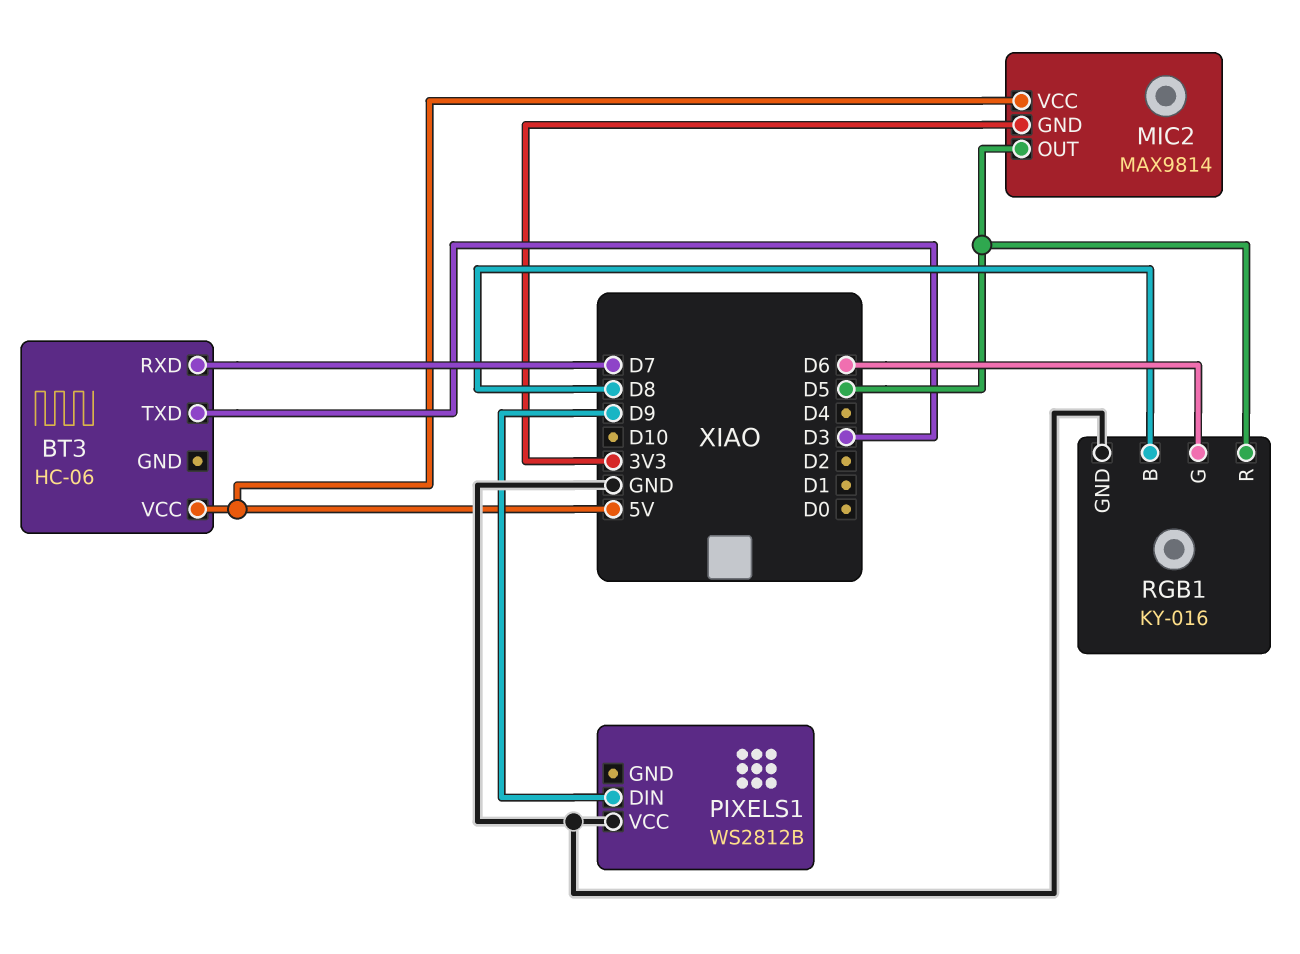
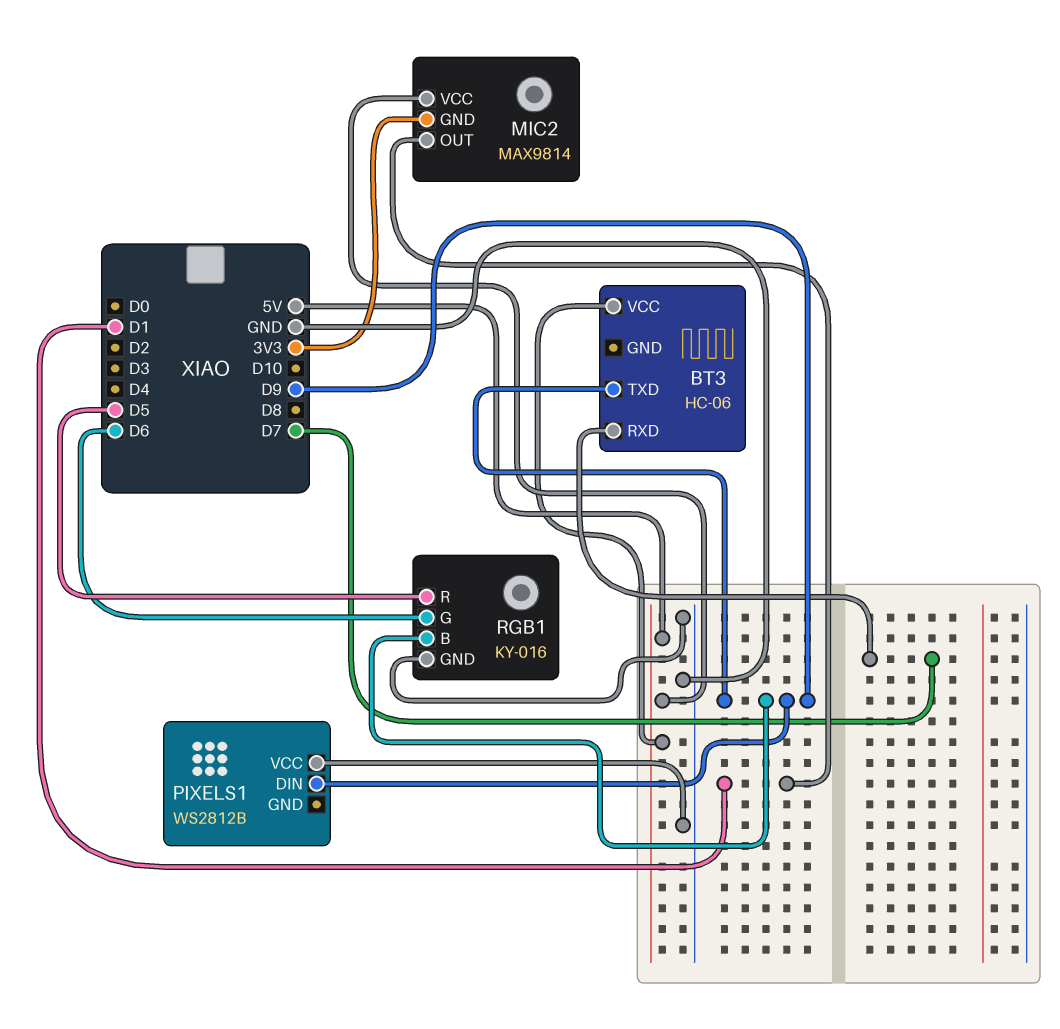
BT3 pin TXD: D3 -> D9
MIC2 pin OUT: D5 -> D1
RGB1 pin B: D8 -> D9

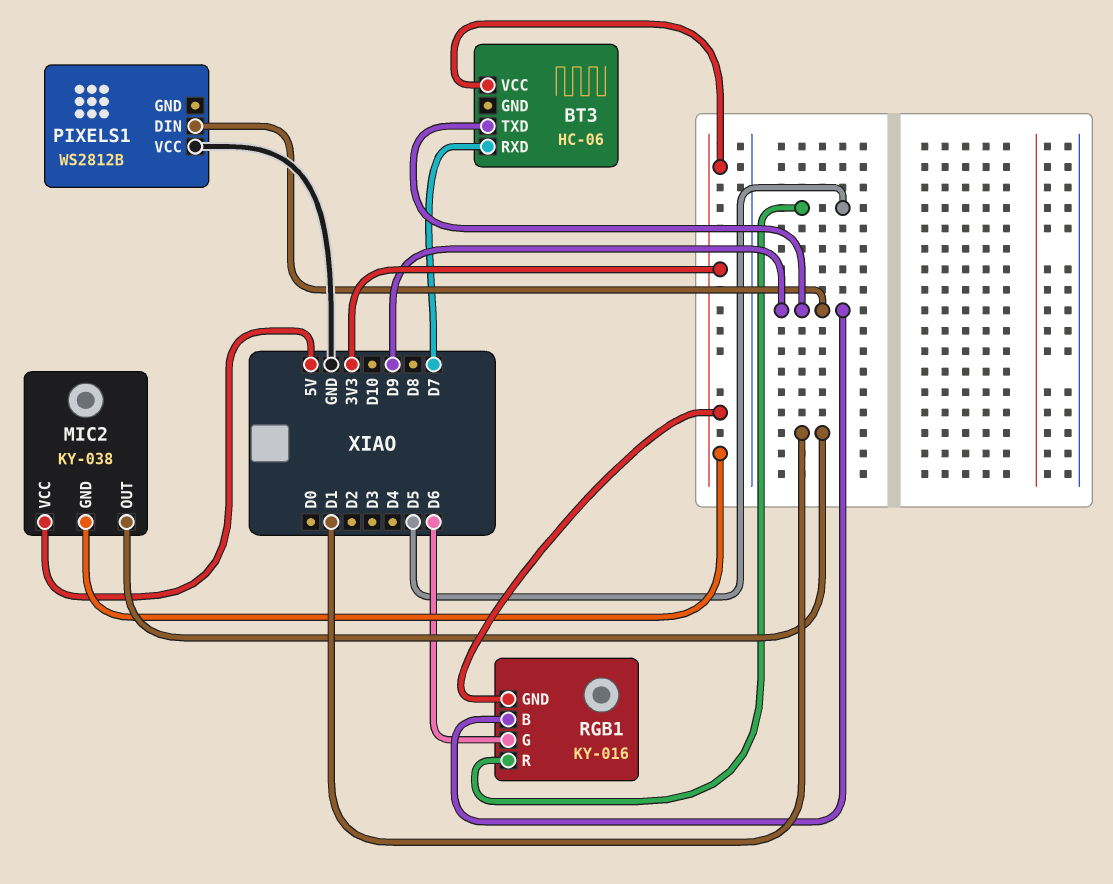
BT3 pin VCC: 5V -> 3V3
MIC2: MAX9814 -> KY-038
RGB1 pin GND: GND -> 3V3

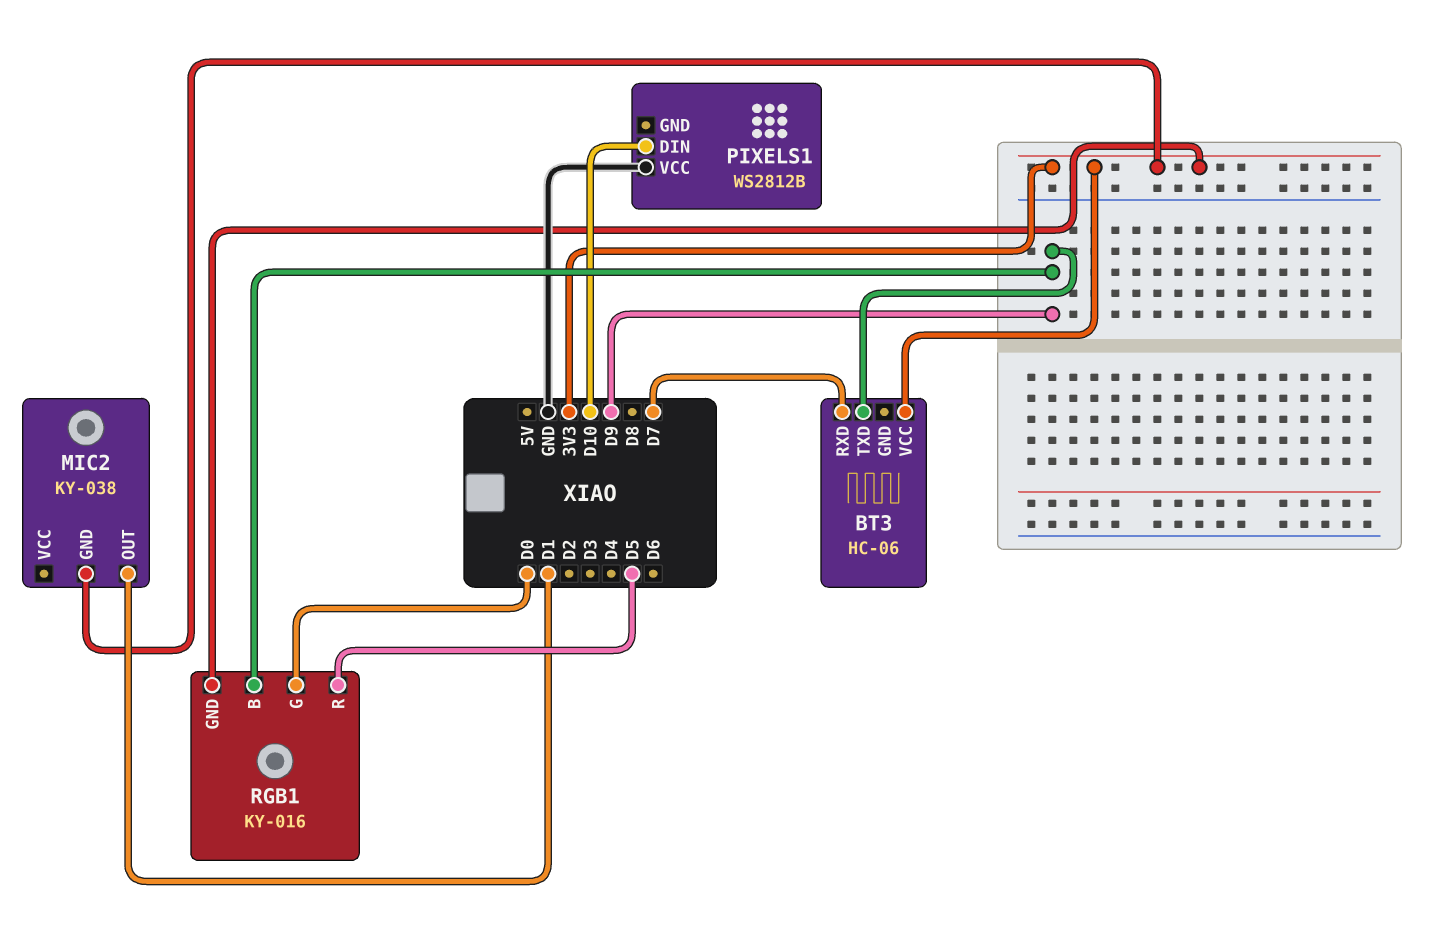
MIC2 pin VCC: 5V -> none
PIXELS1 pin DIN: D9 -> D10
RGB1 pin G: D6 -> D0

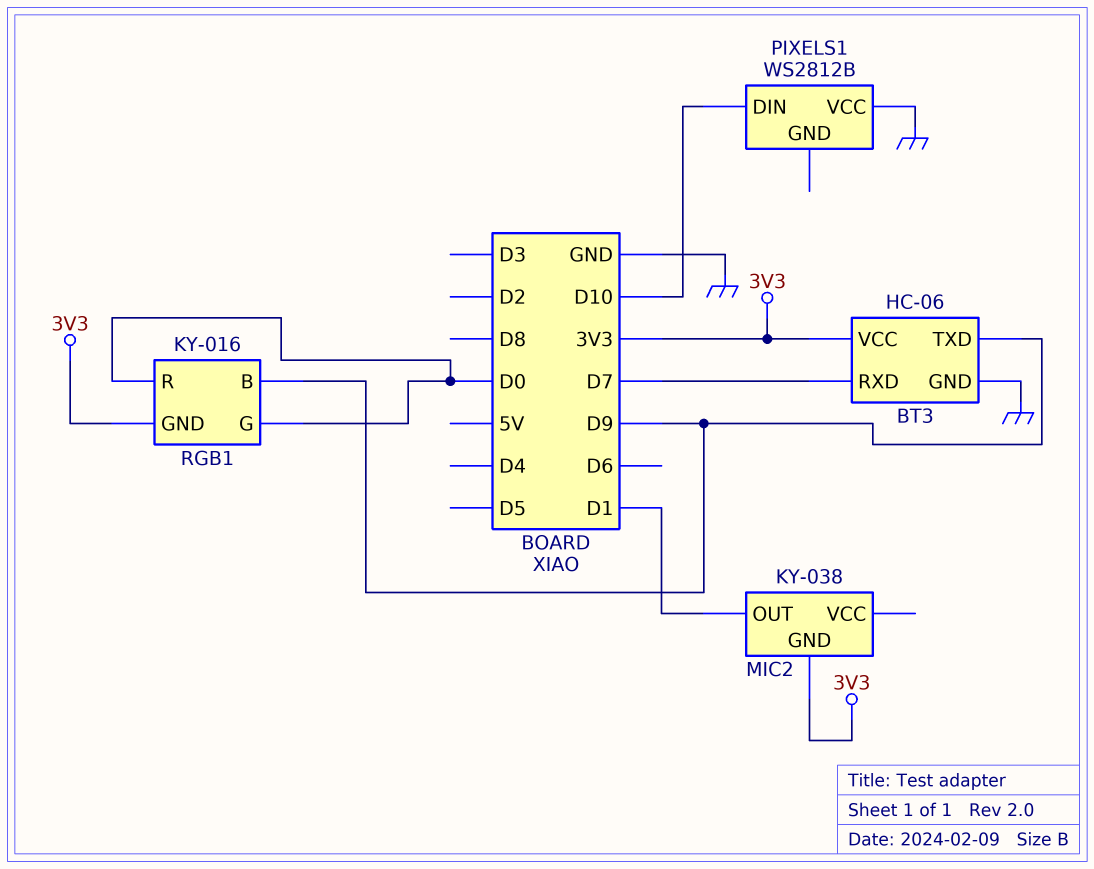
BT3 pin GND: none -> GND
RGB1 pin R: D5 -> D0

